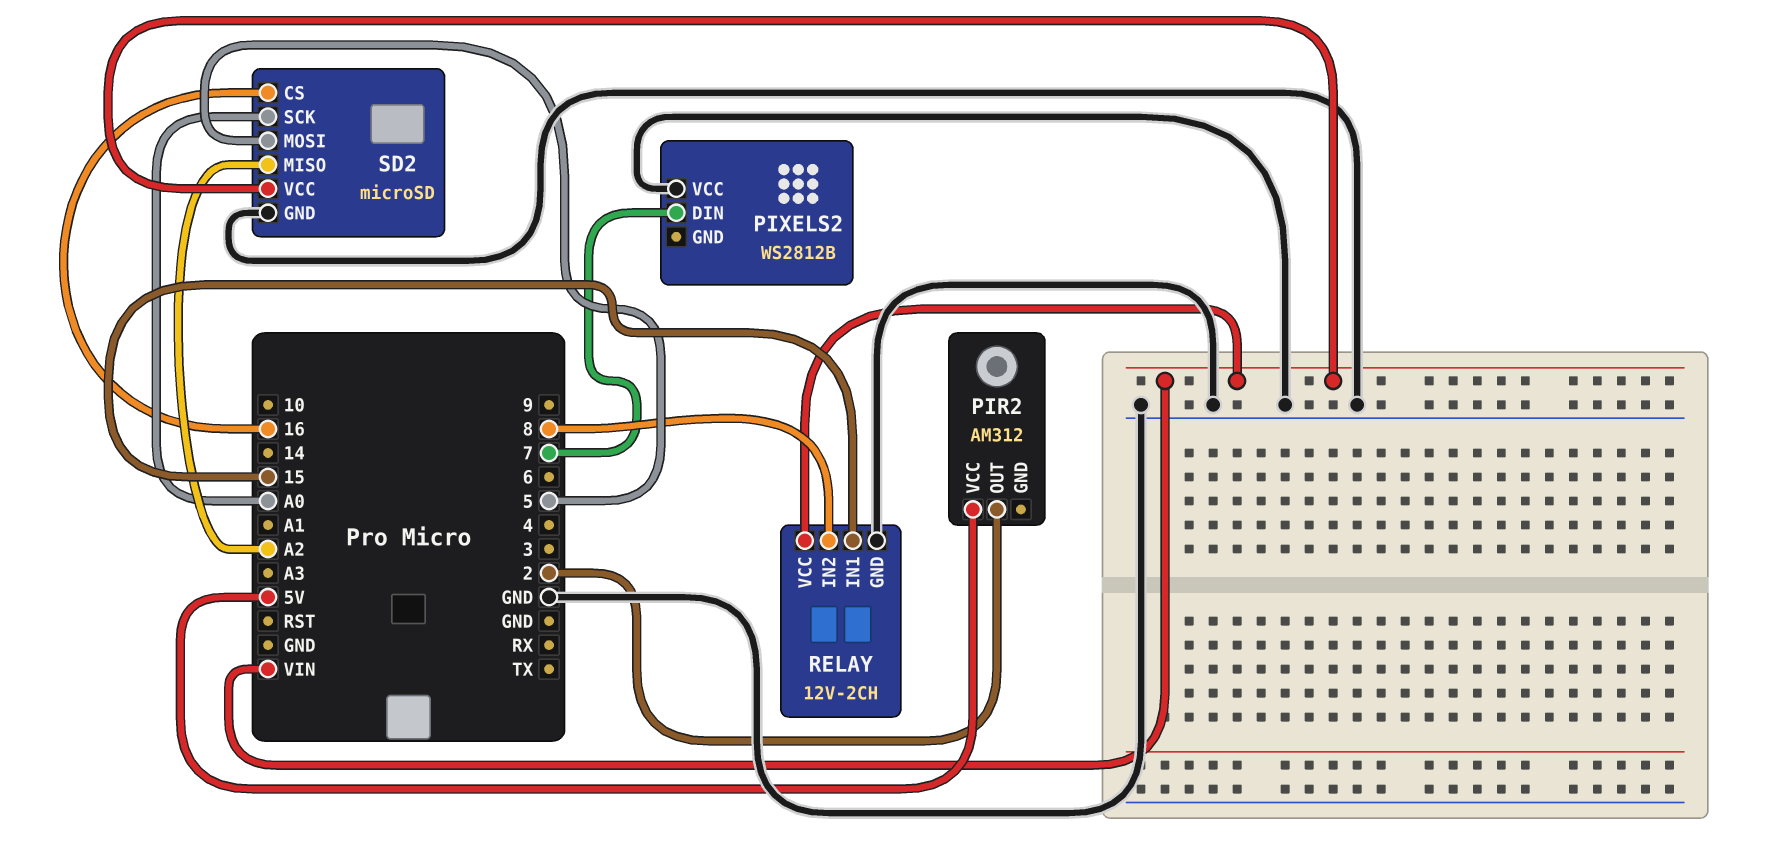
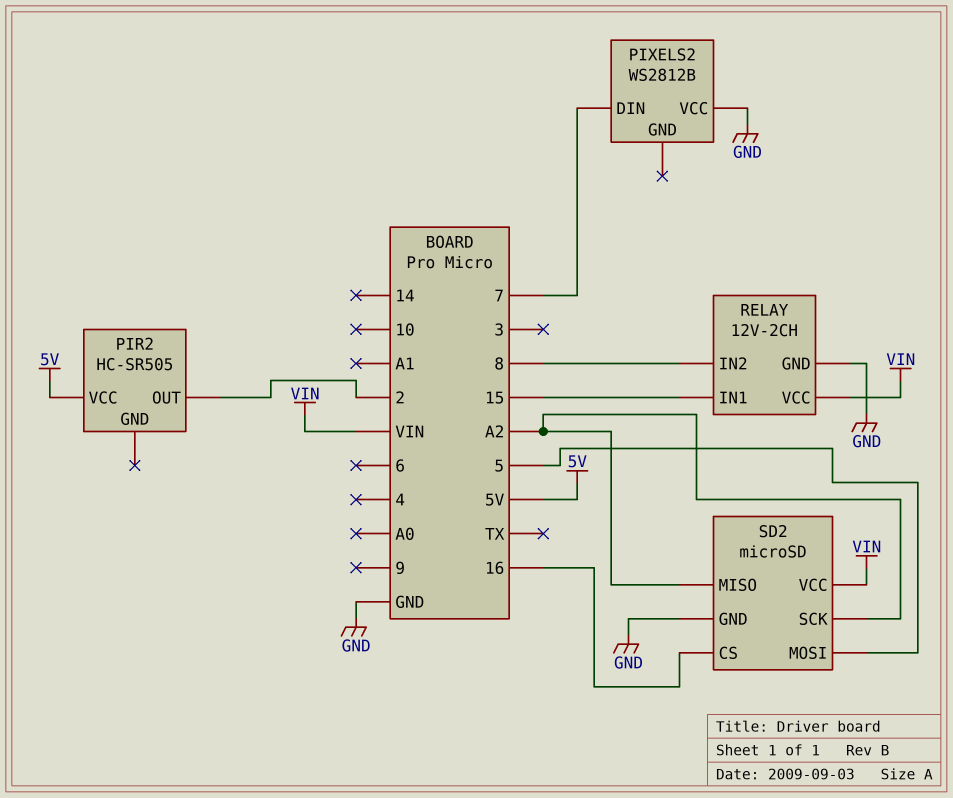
PIR2: AM312 -> HC-SR505
SD2 pin SCK: A0 -> A2

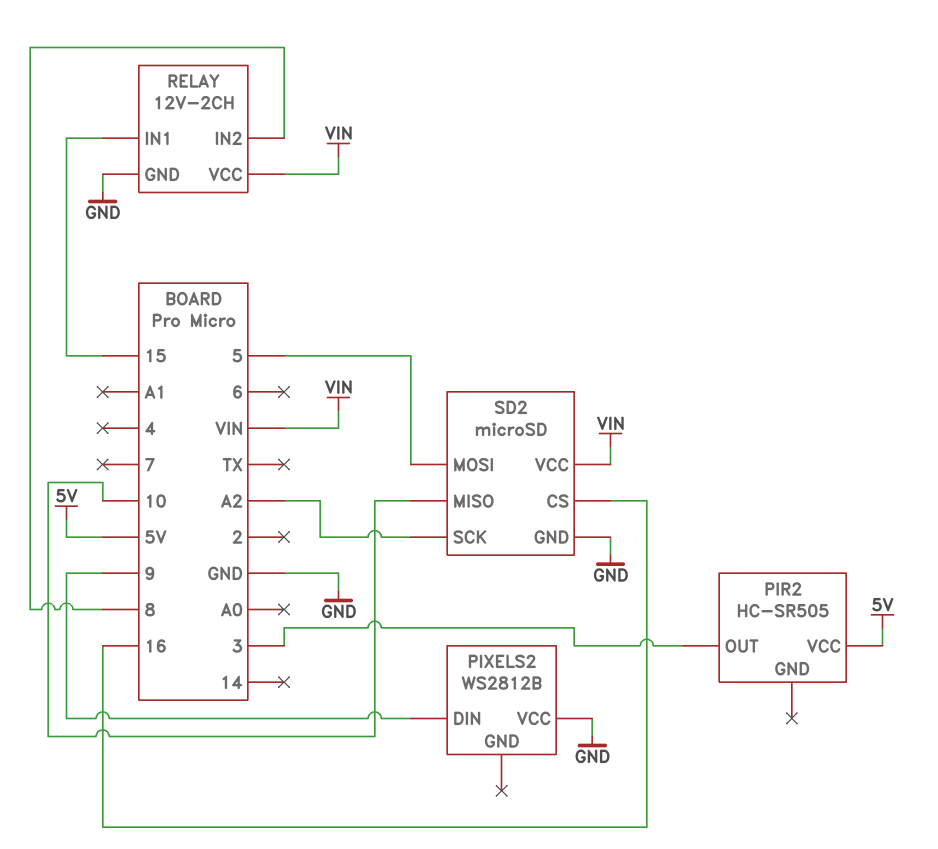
PIR2 pin OUT: 2 -> 3
PIXELS2 pin DIN: 7 -> 9
SD2 pin MISO: A2 -> 10

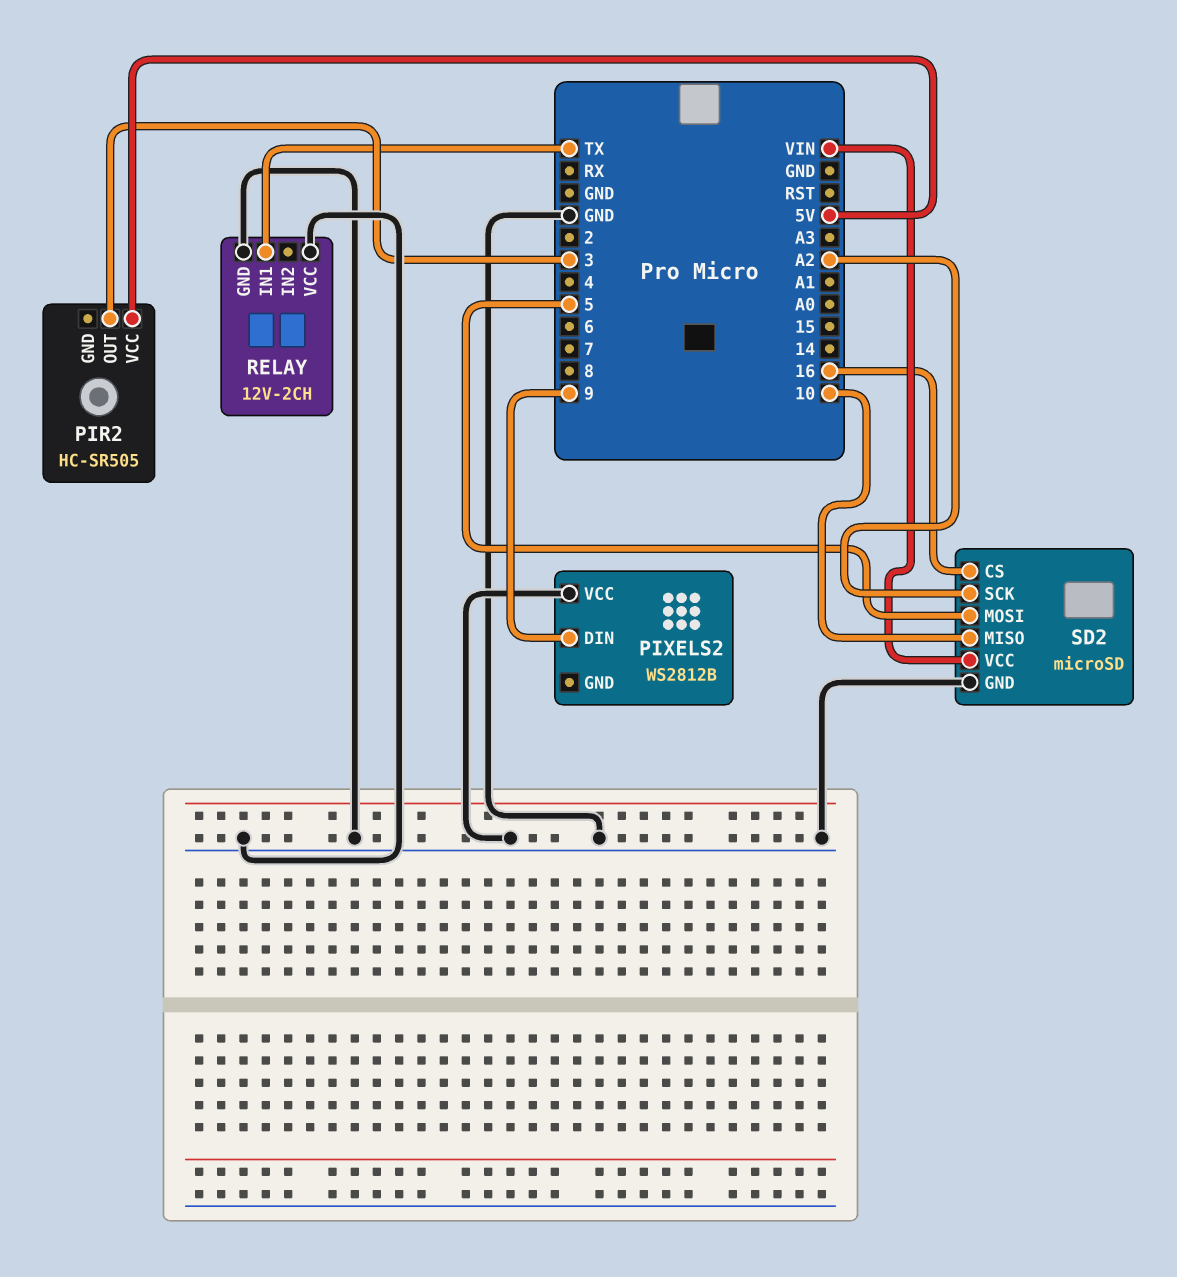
RELAY pin IN1: 15 -> TX
RELAY pin IN2: 8 -> none
RELAY pin VCC: VIN -> GND

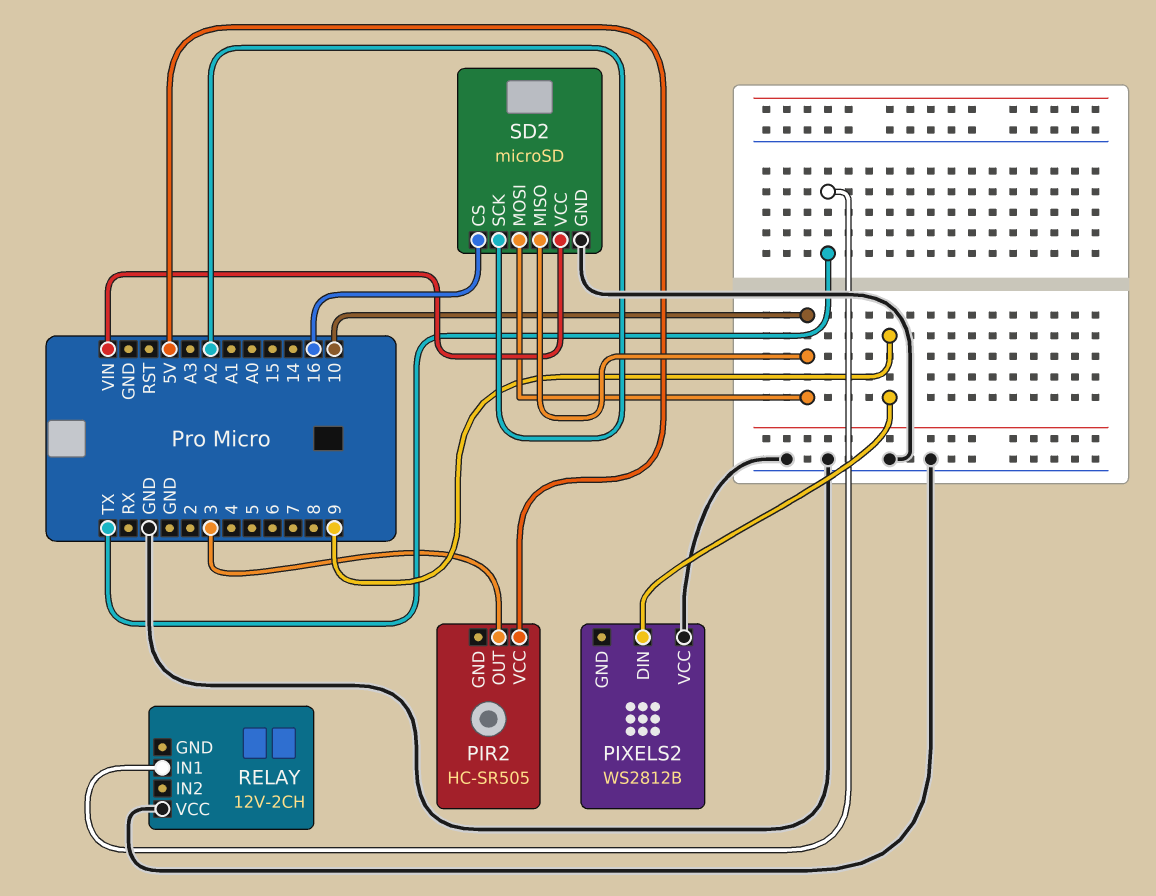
RELAY pin GND: GND -> none
SD2 pin MOSI: 5 -> 10

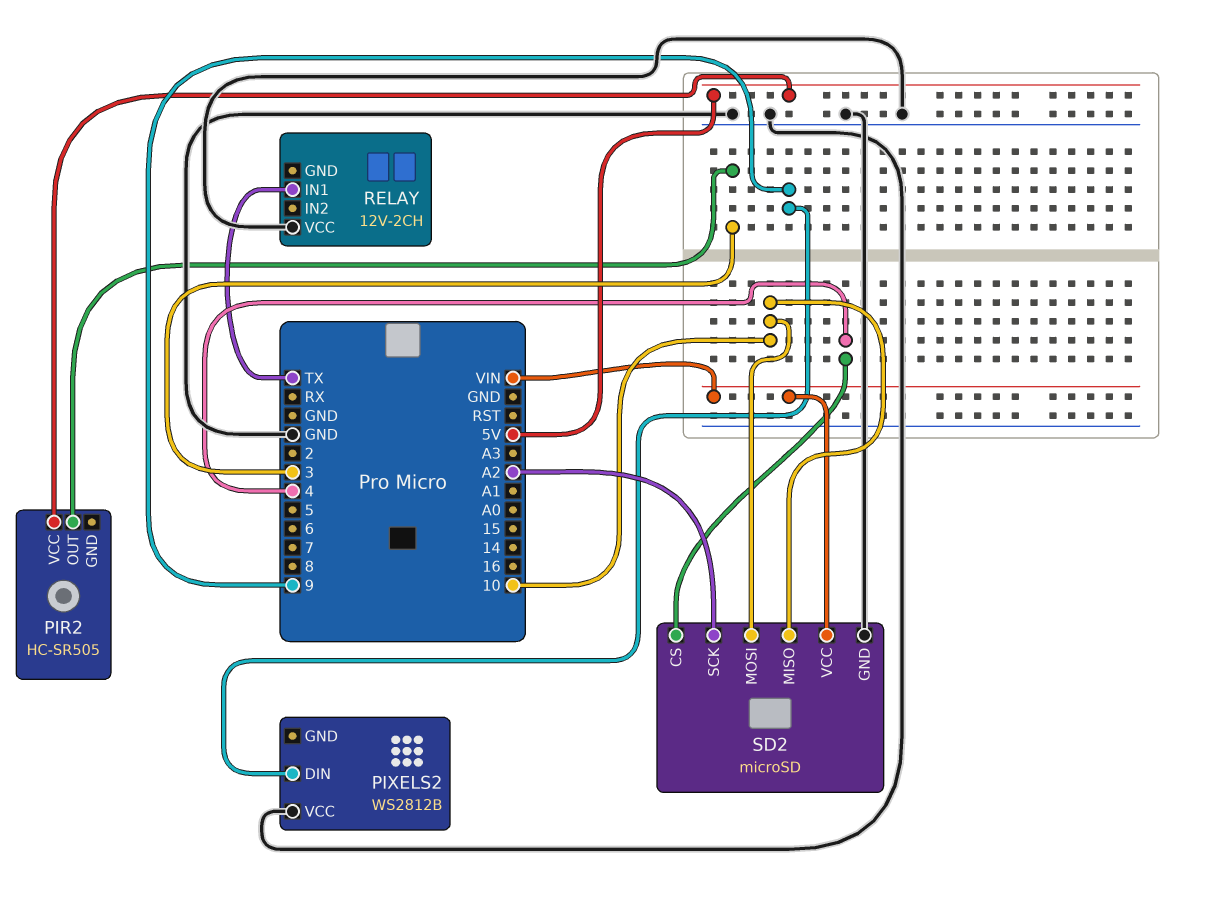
SD2 pin CS: 16 -> 4

